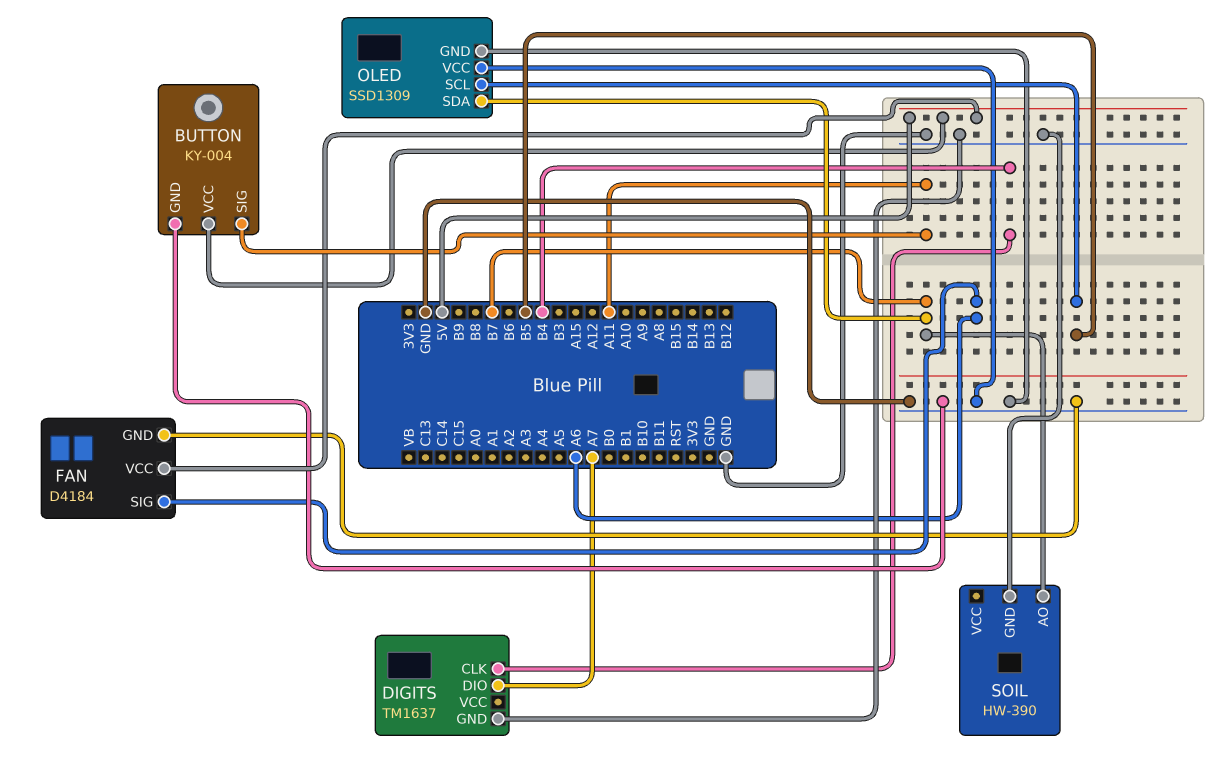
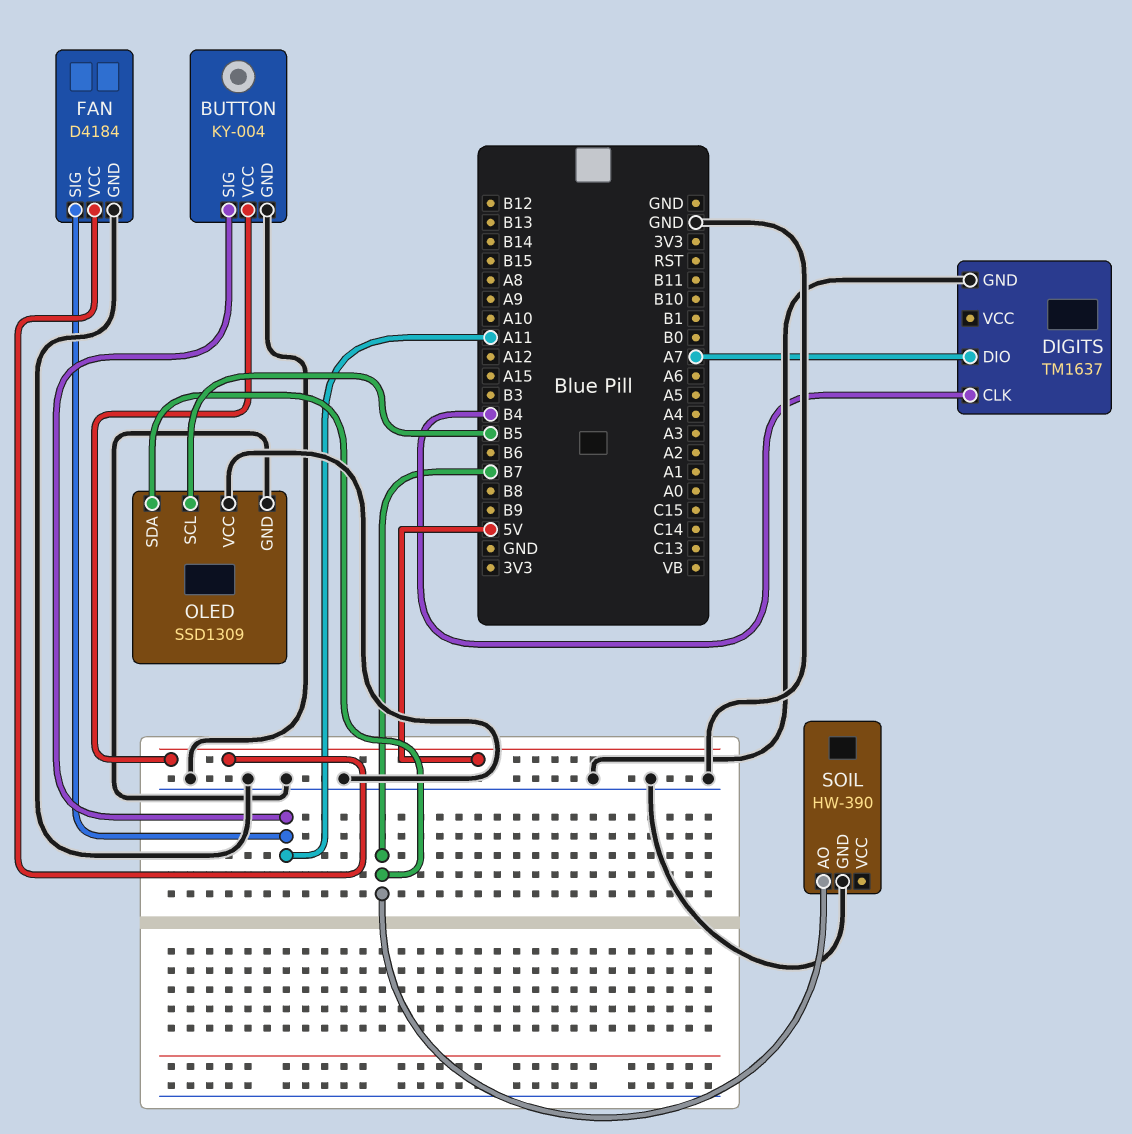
FAN pin SIG: A6 -> A11

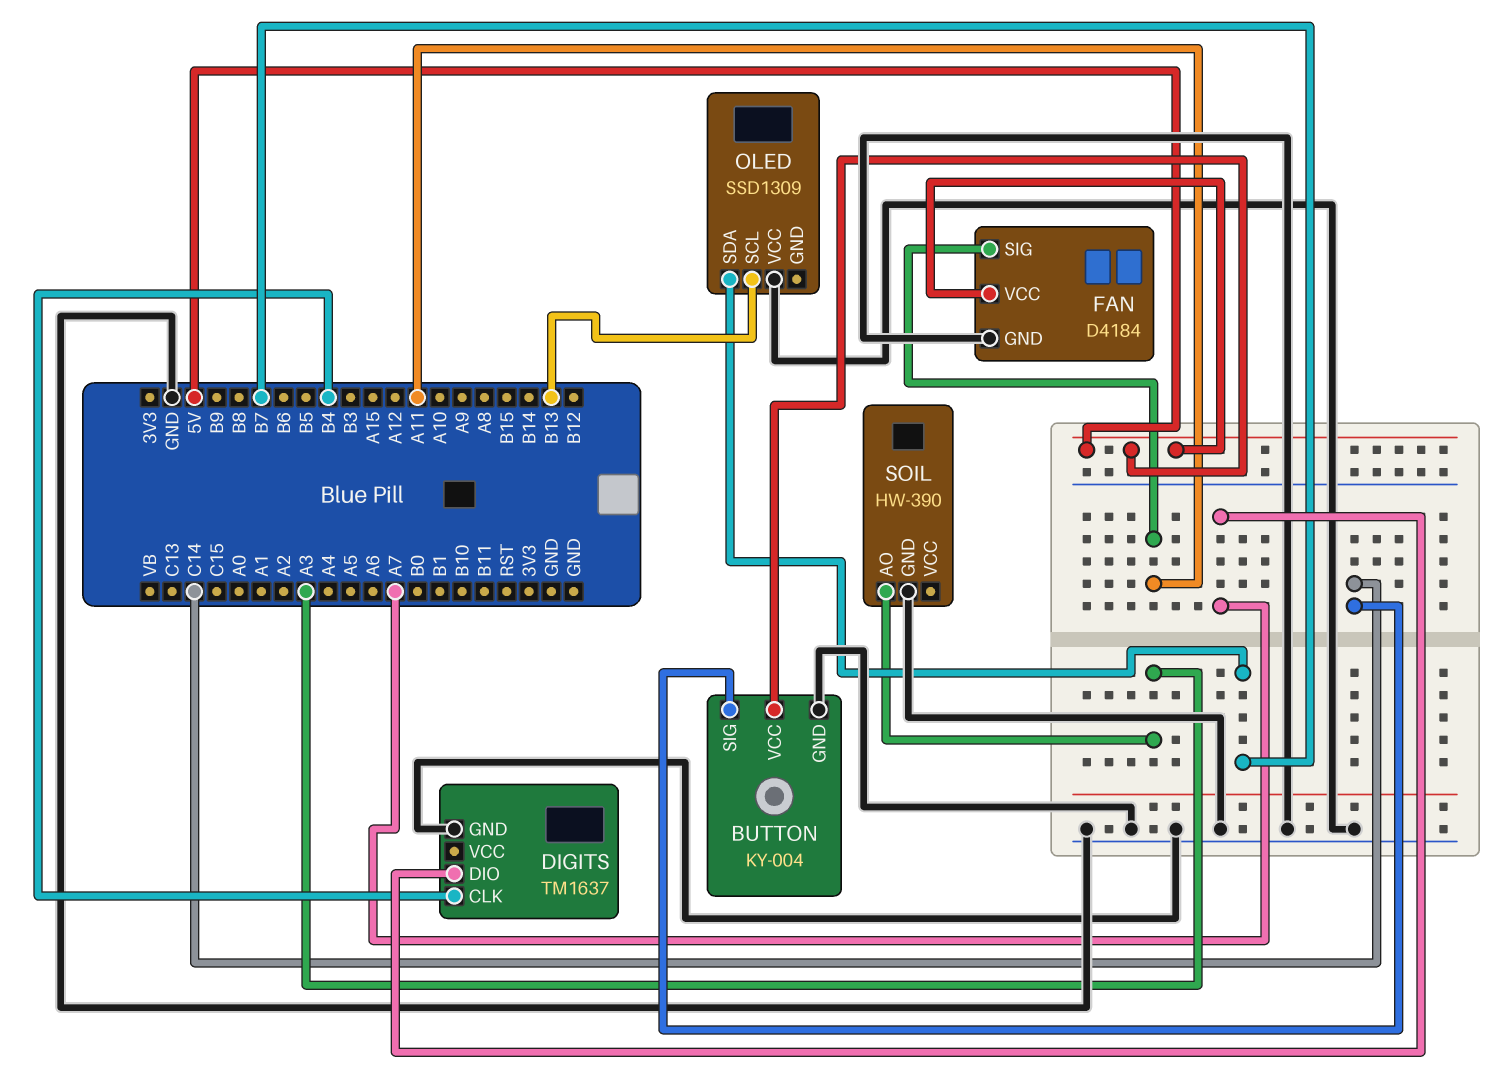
BUTTON pin SIG: A11 -> C14
OLED pin GND: GND -> none
OLED pin SCL: B5 -> B13
SOIL pin AO: B7 -> A3

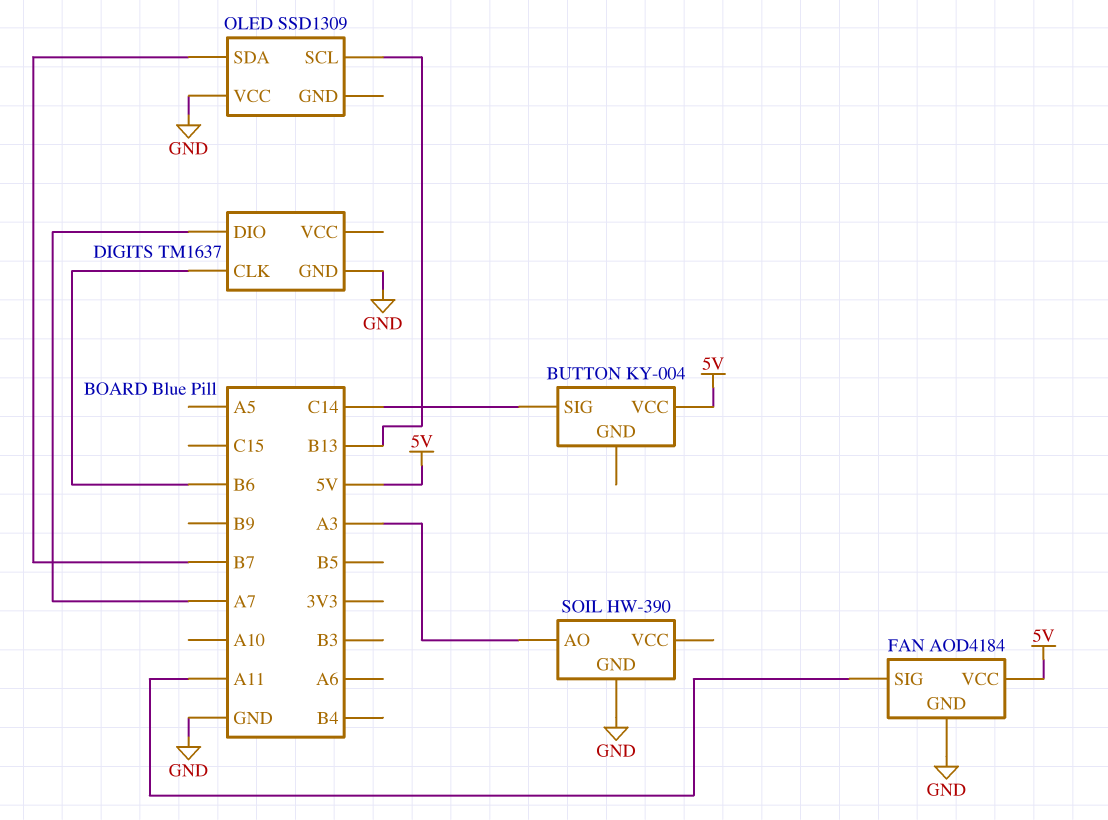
BUTTON pin GND: GND -> none
DIGITS pin CLK: B4 -> B6
FAN: D4184 -> AOD4184

